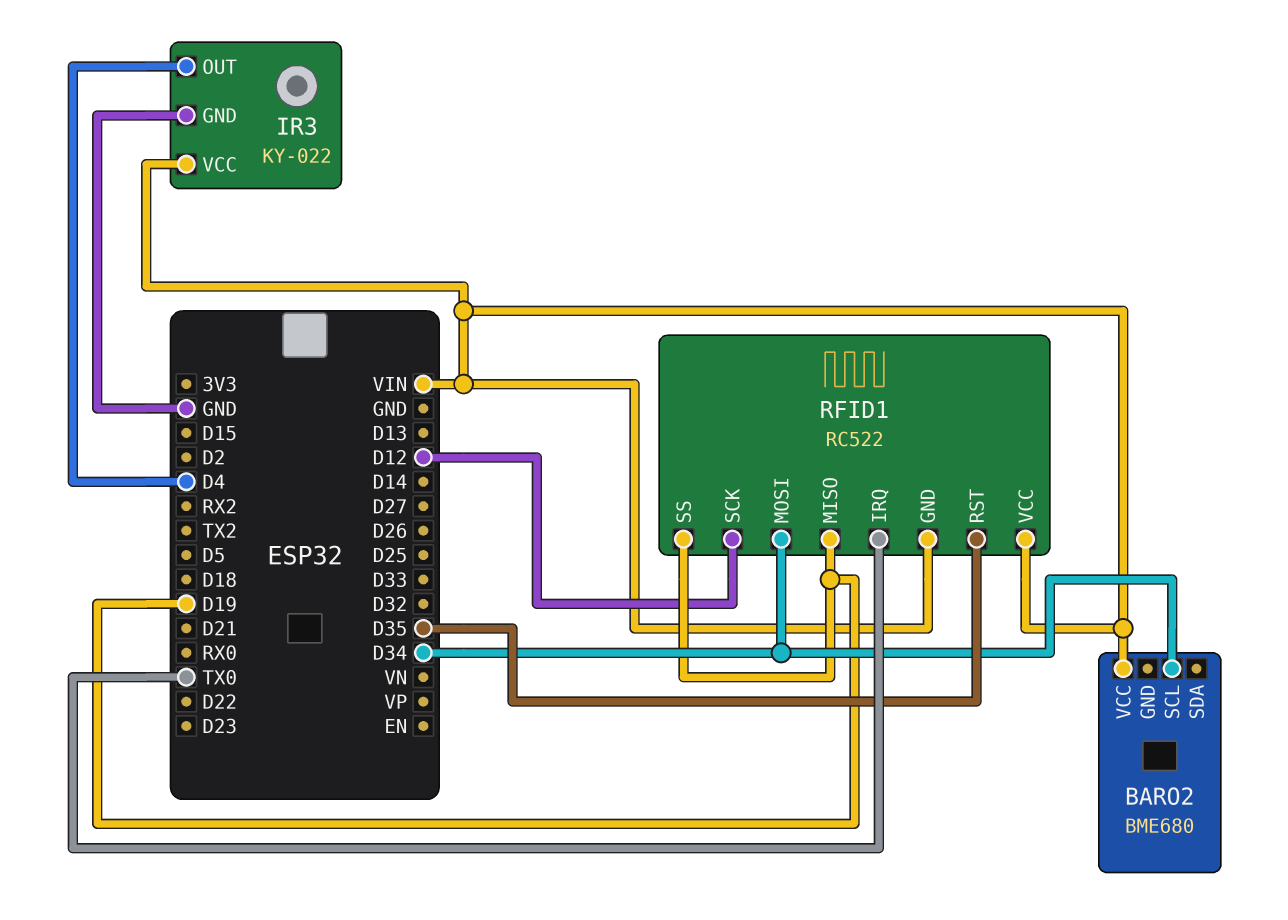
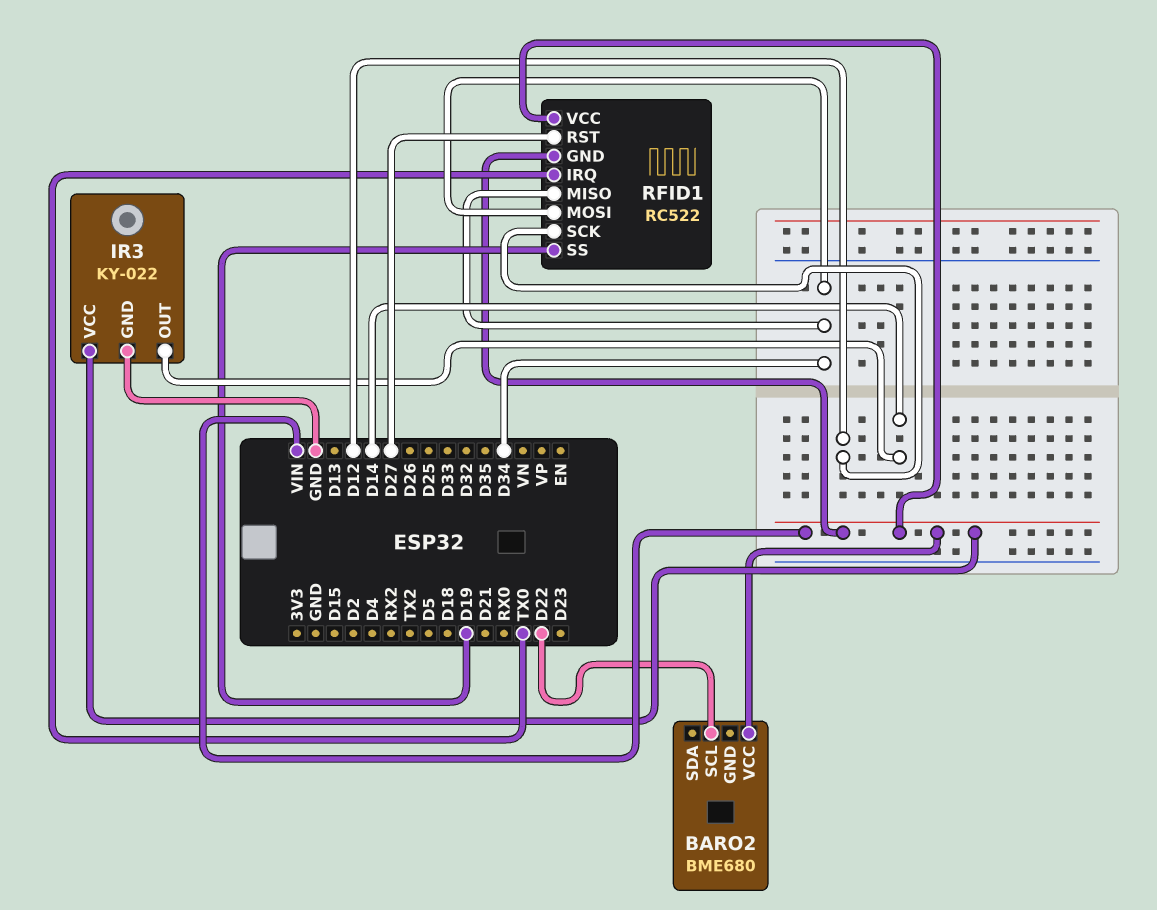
BARO2 pin SCL: D34 -> D22
IR3 pin OUT: D4 -> D14
RFID1 pin MISO: D19 -> D34
RFID1 pin RST: D35 -> D27

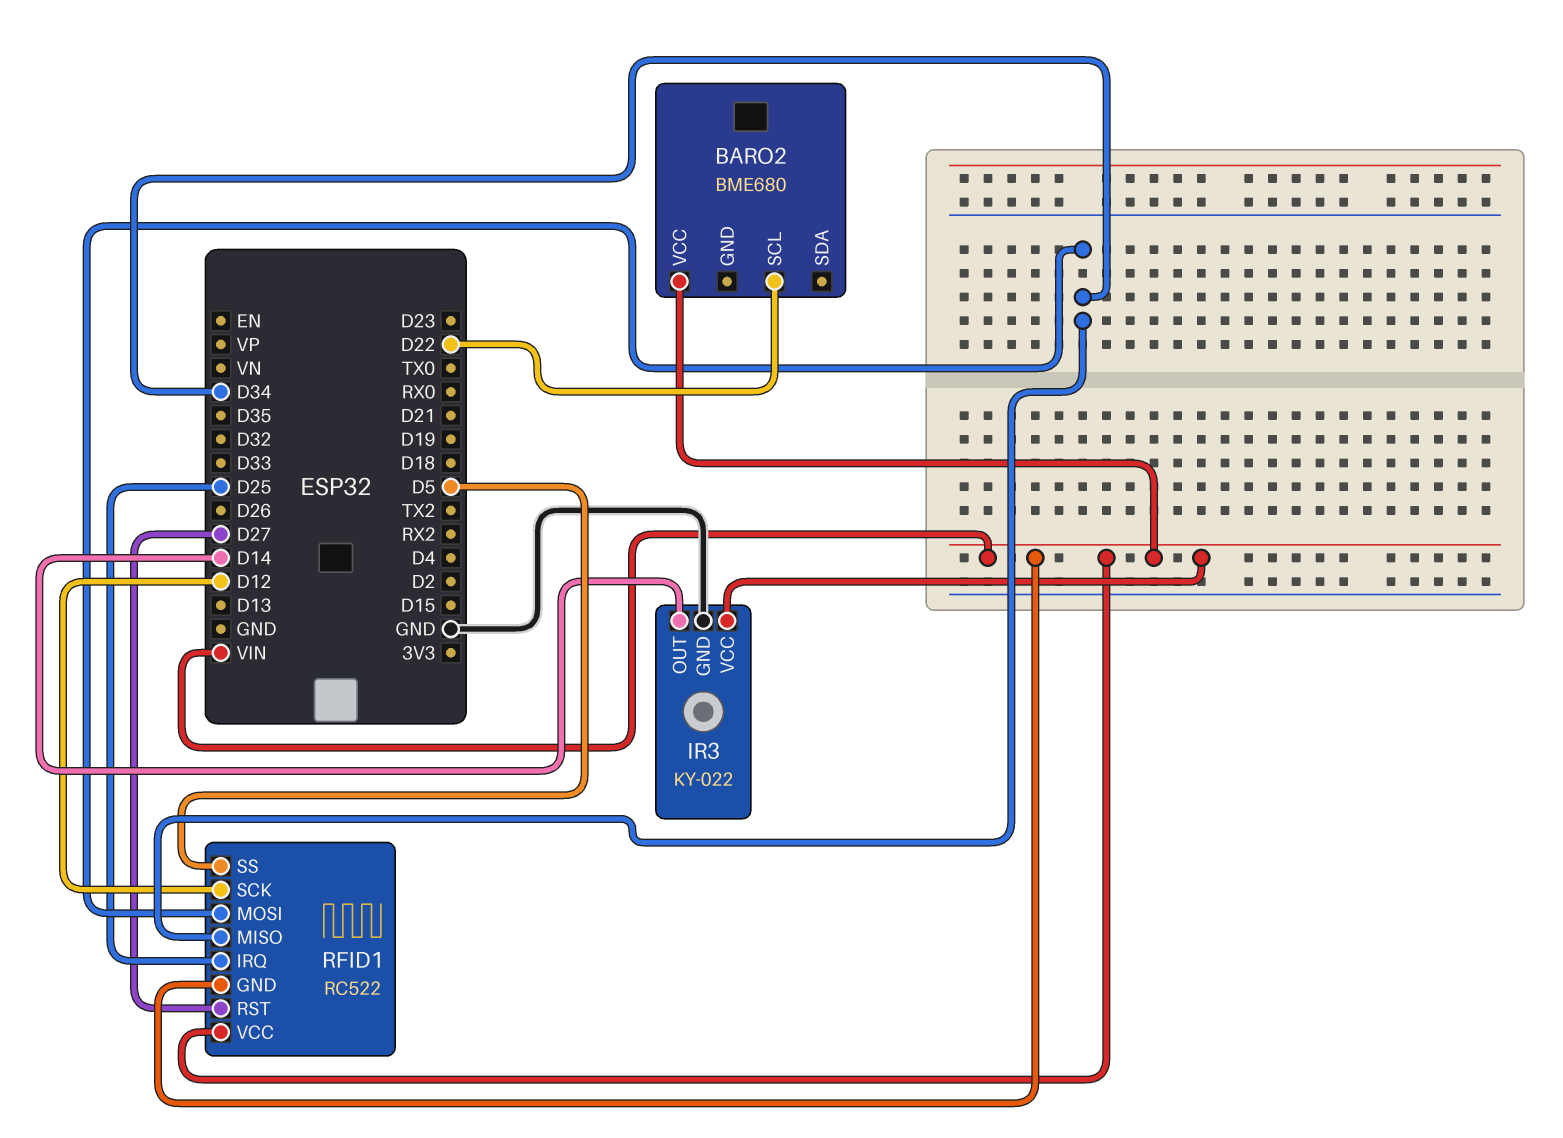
RFID1 pin IRQ: TX0 -> D25
RFID1 pin SS: D19 -> D5

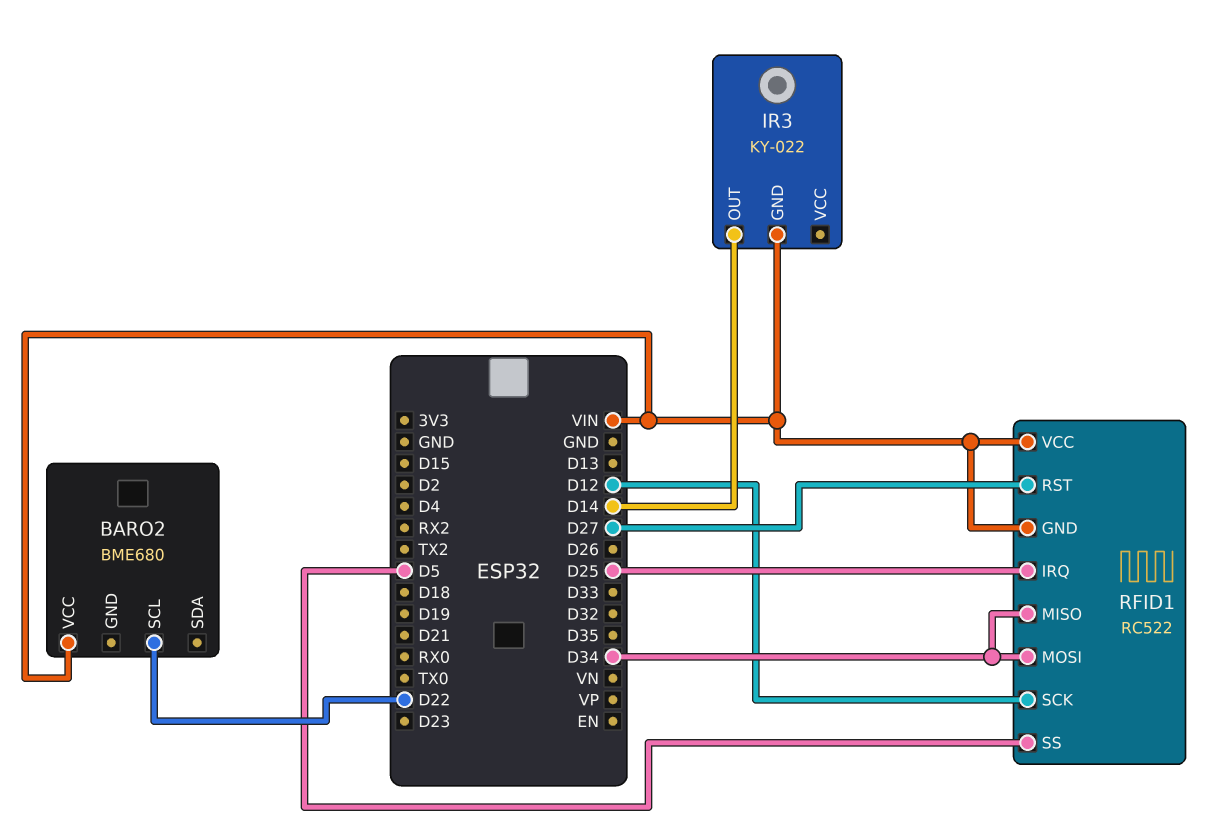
IR3 pin GND: GND -> VIN
IR3 pin VCC: VIN -> none

